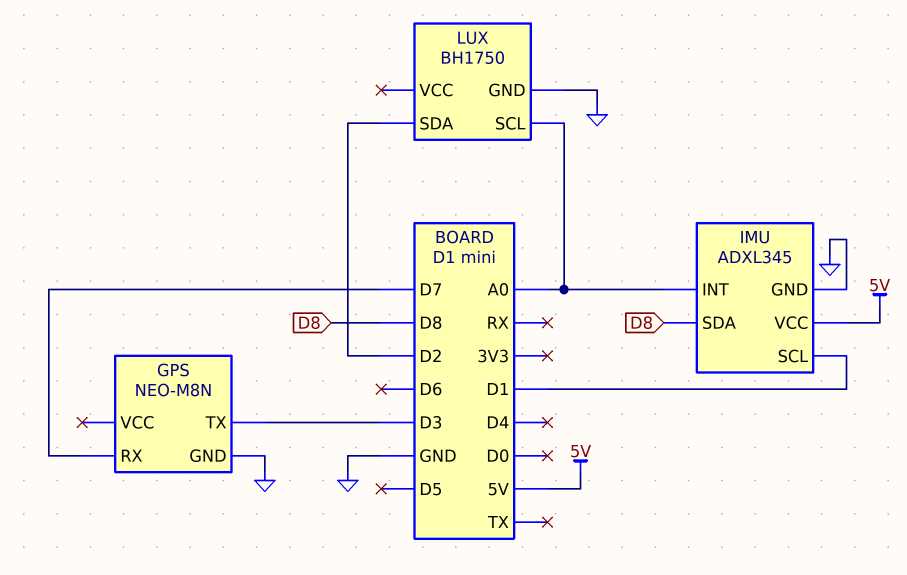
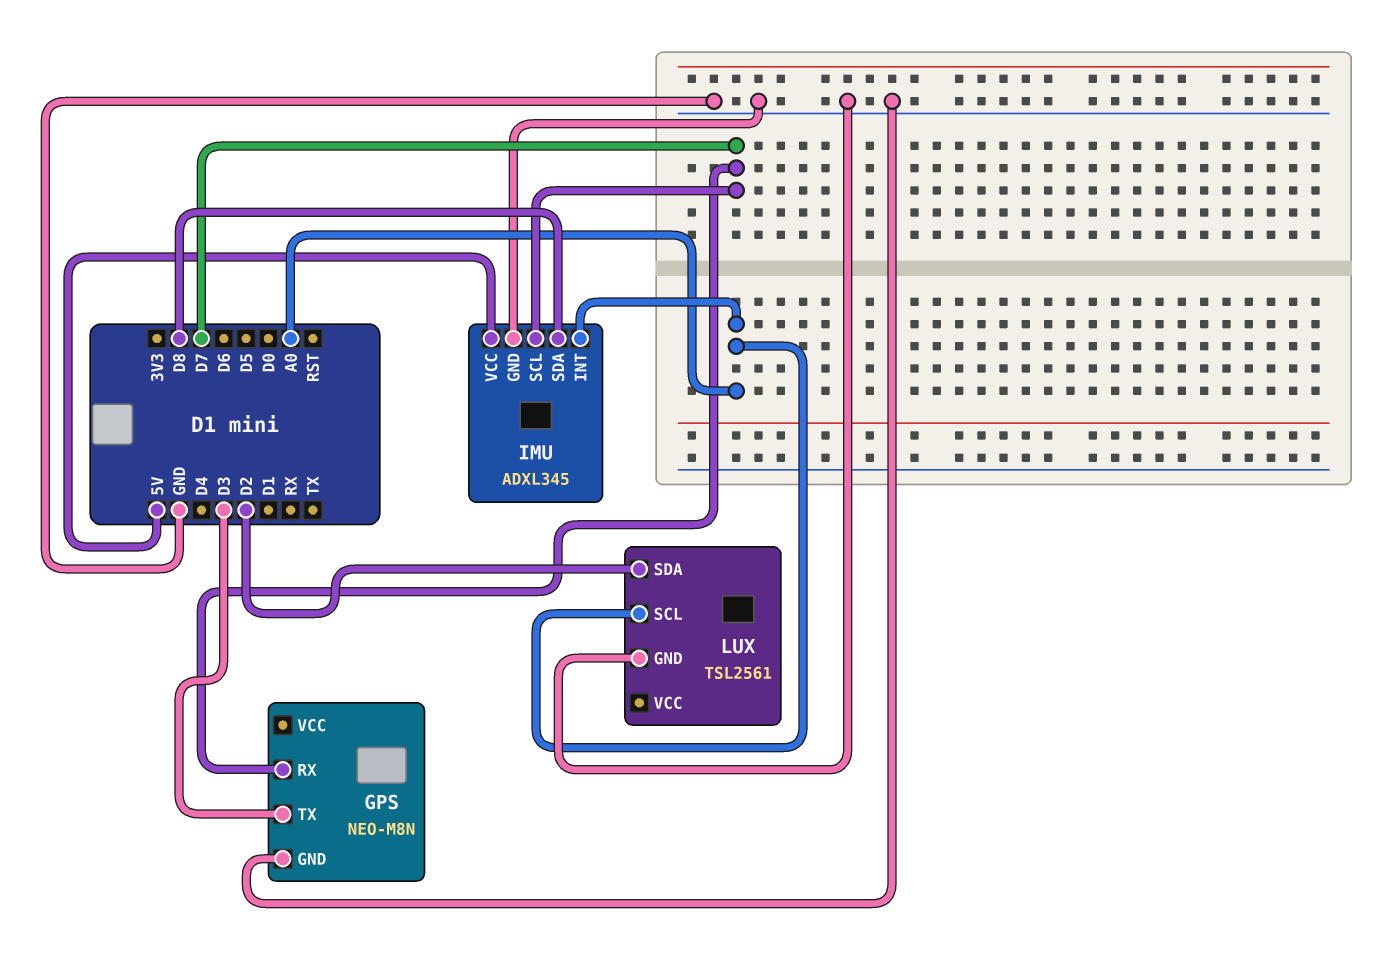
IMU pin SCL: D1 -> D7
LUX: BH1750 -> TSL2561

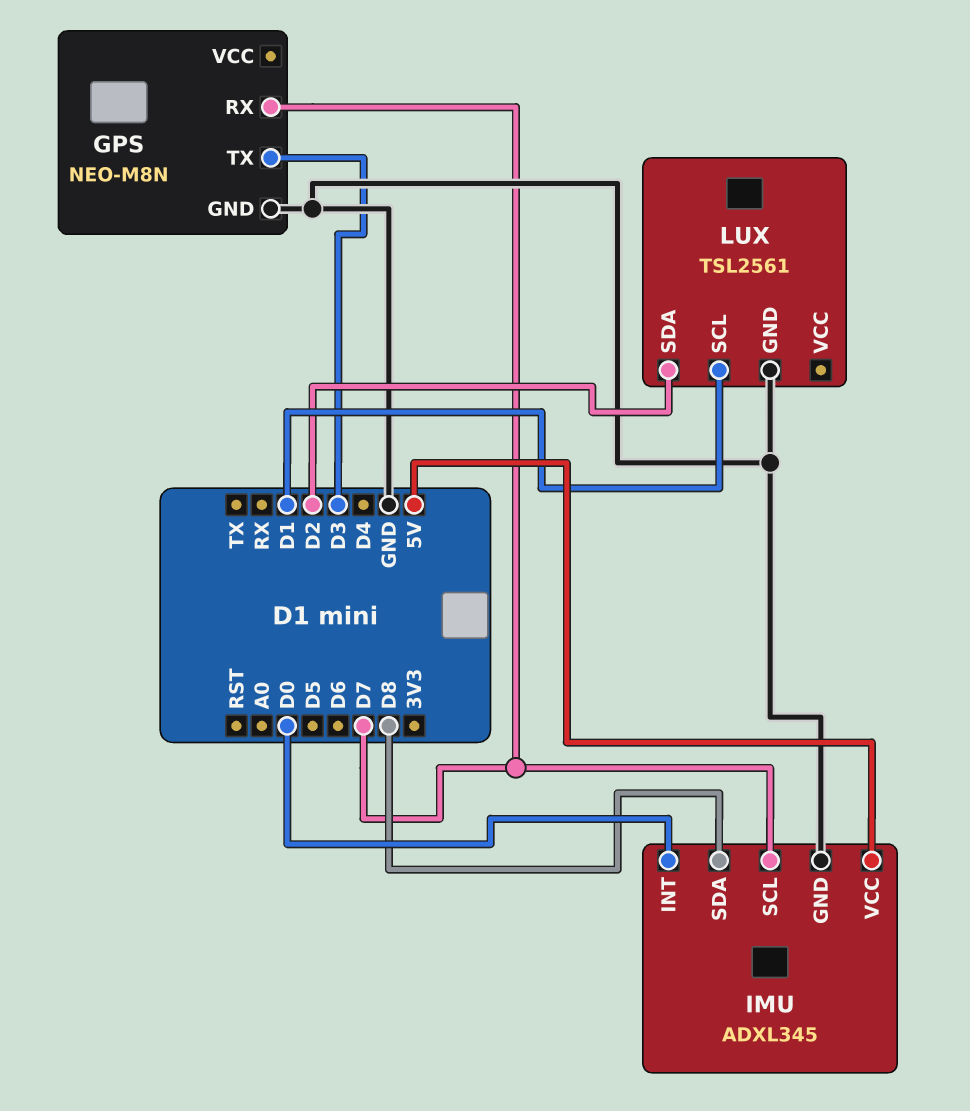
IMU pin INT: A0 -> D0
LUX pin SCL: A0 -> D1

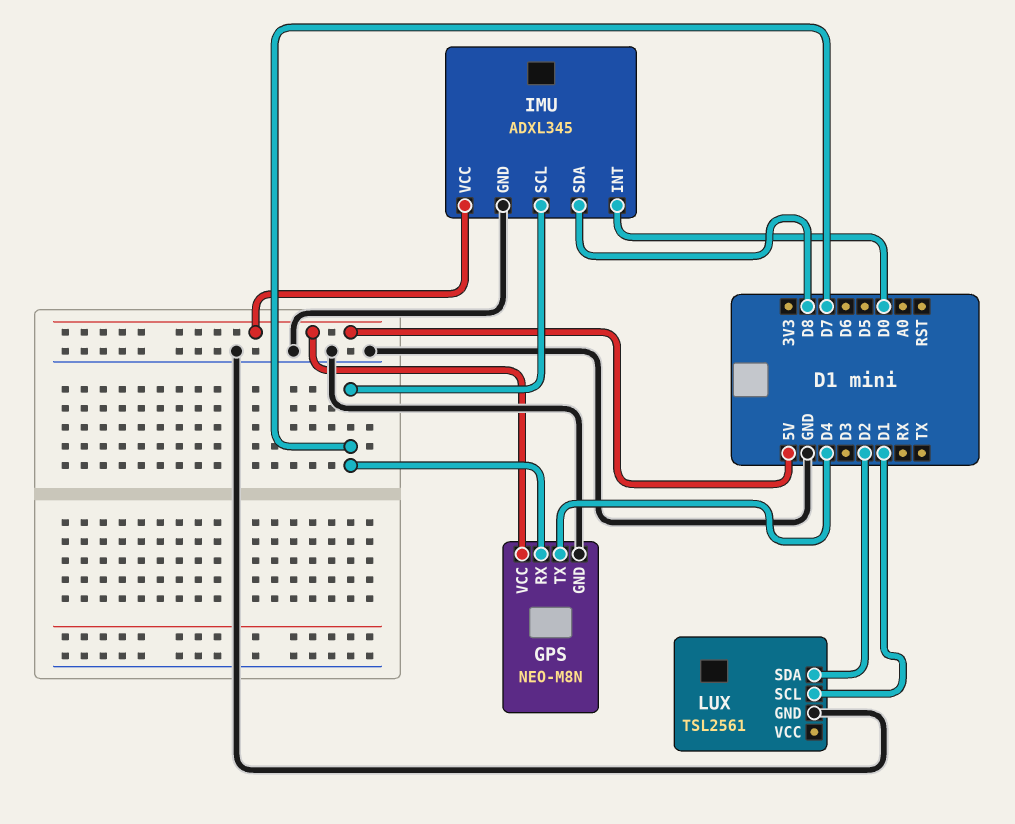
GPS pin TX: D3 -> D4
GPS pin VCC: none -> 5V

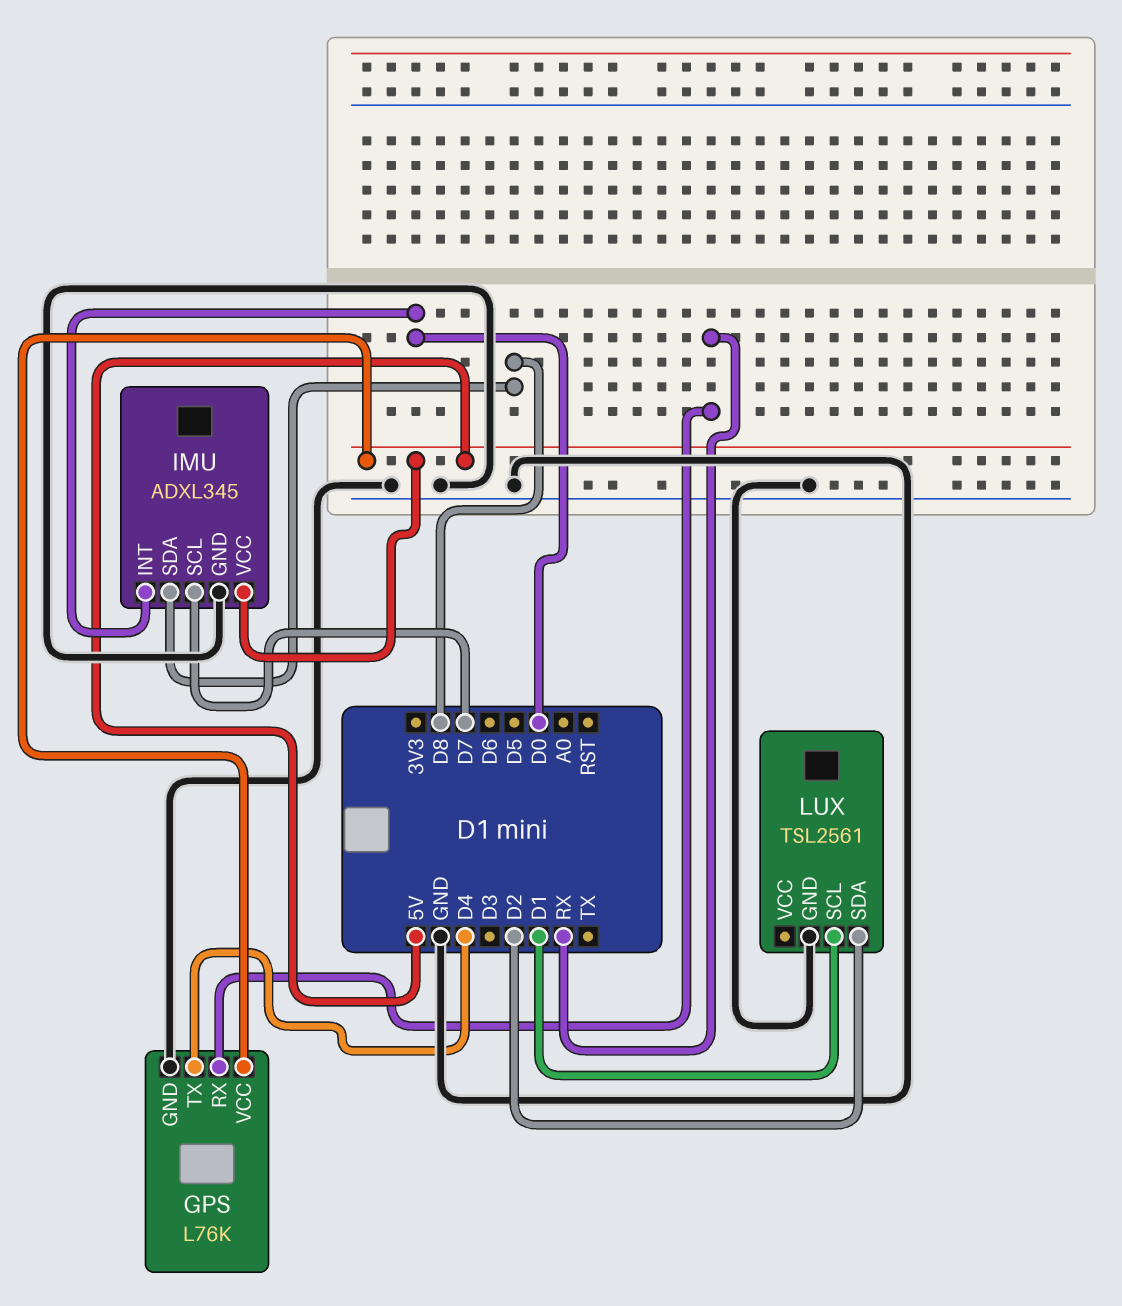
GPS: NEO-M8N -> L76K
GPS pin RX: D7 -> RX

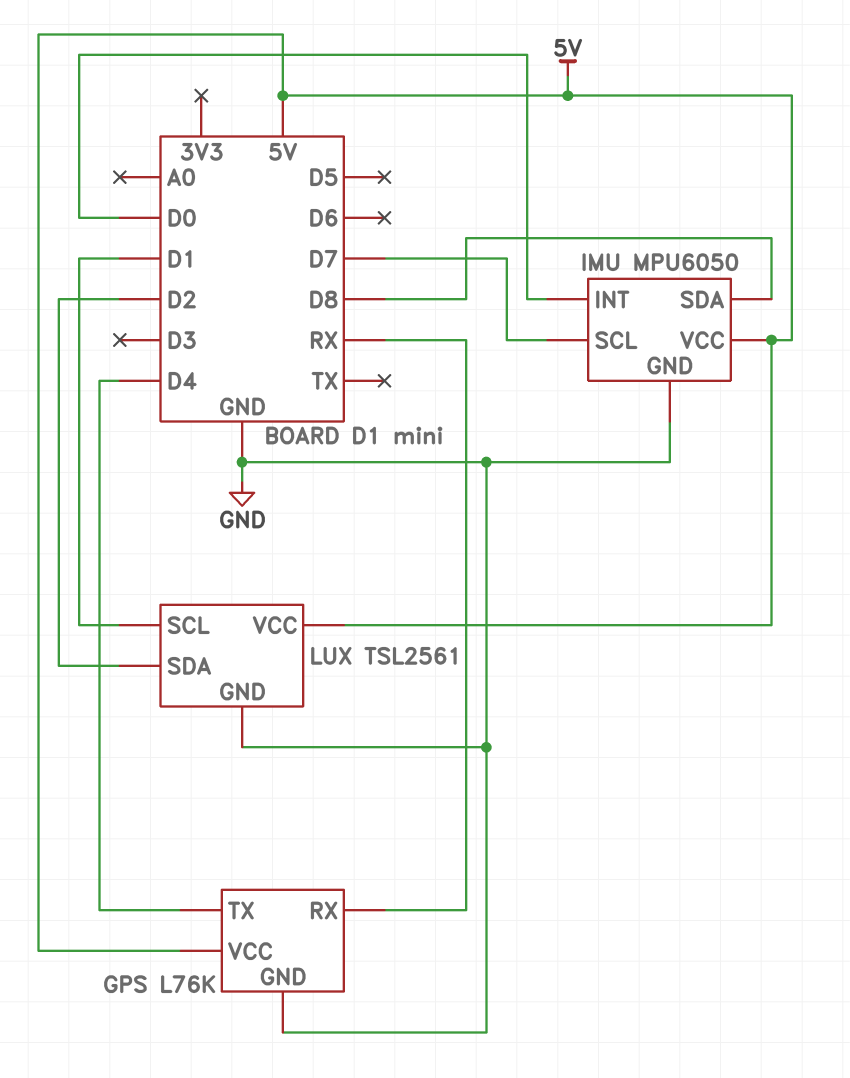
IMU: ADXL345 -> MPU6050
LUX pin VCC: none -> 5V

